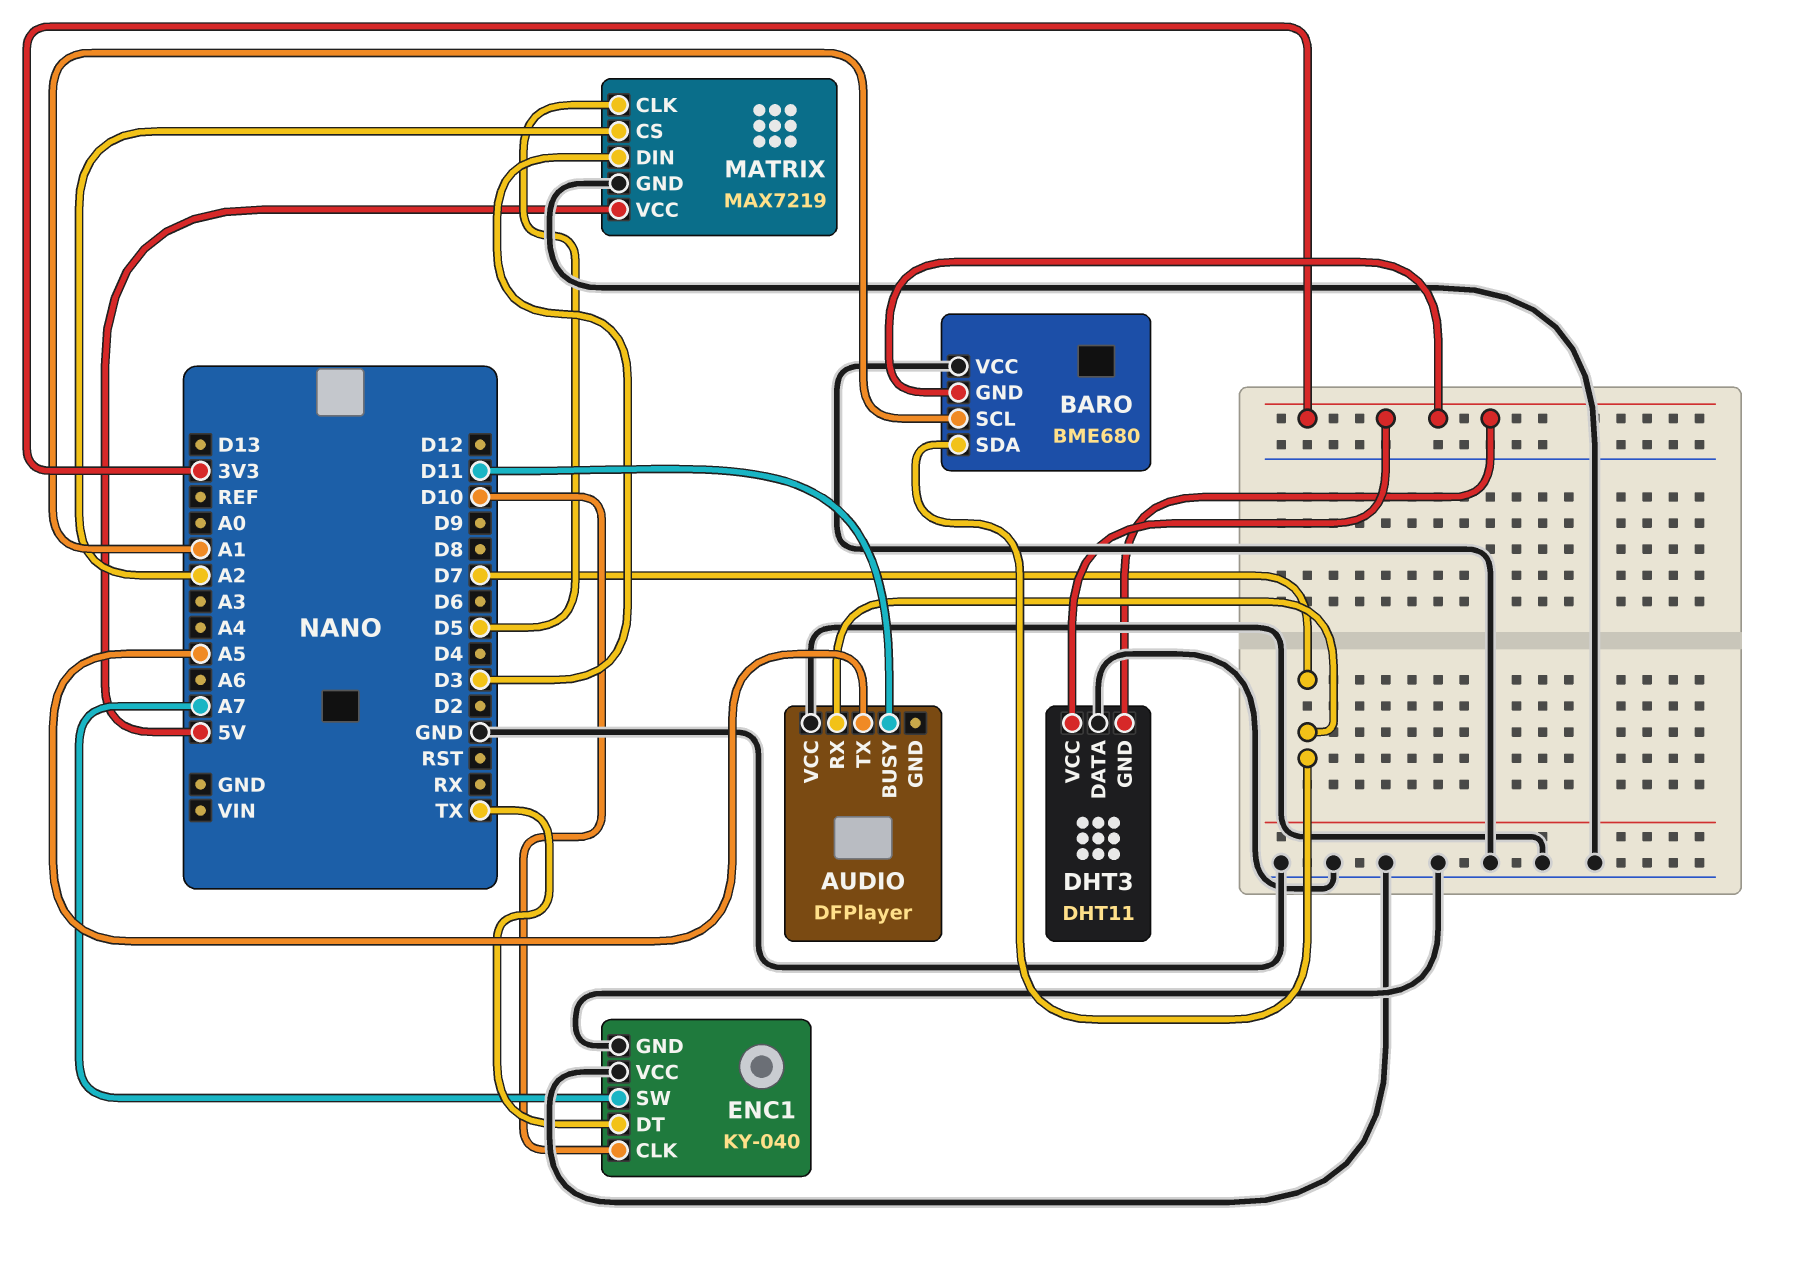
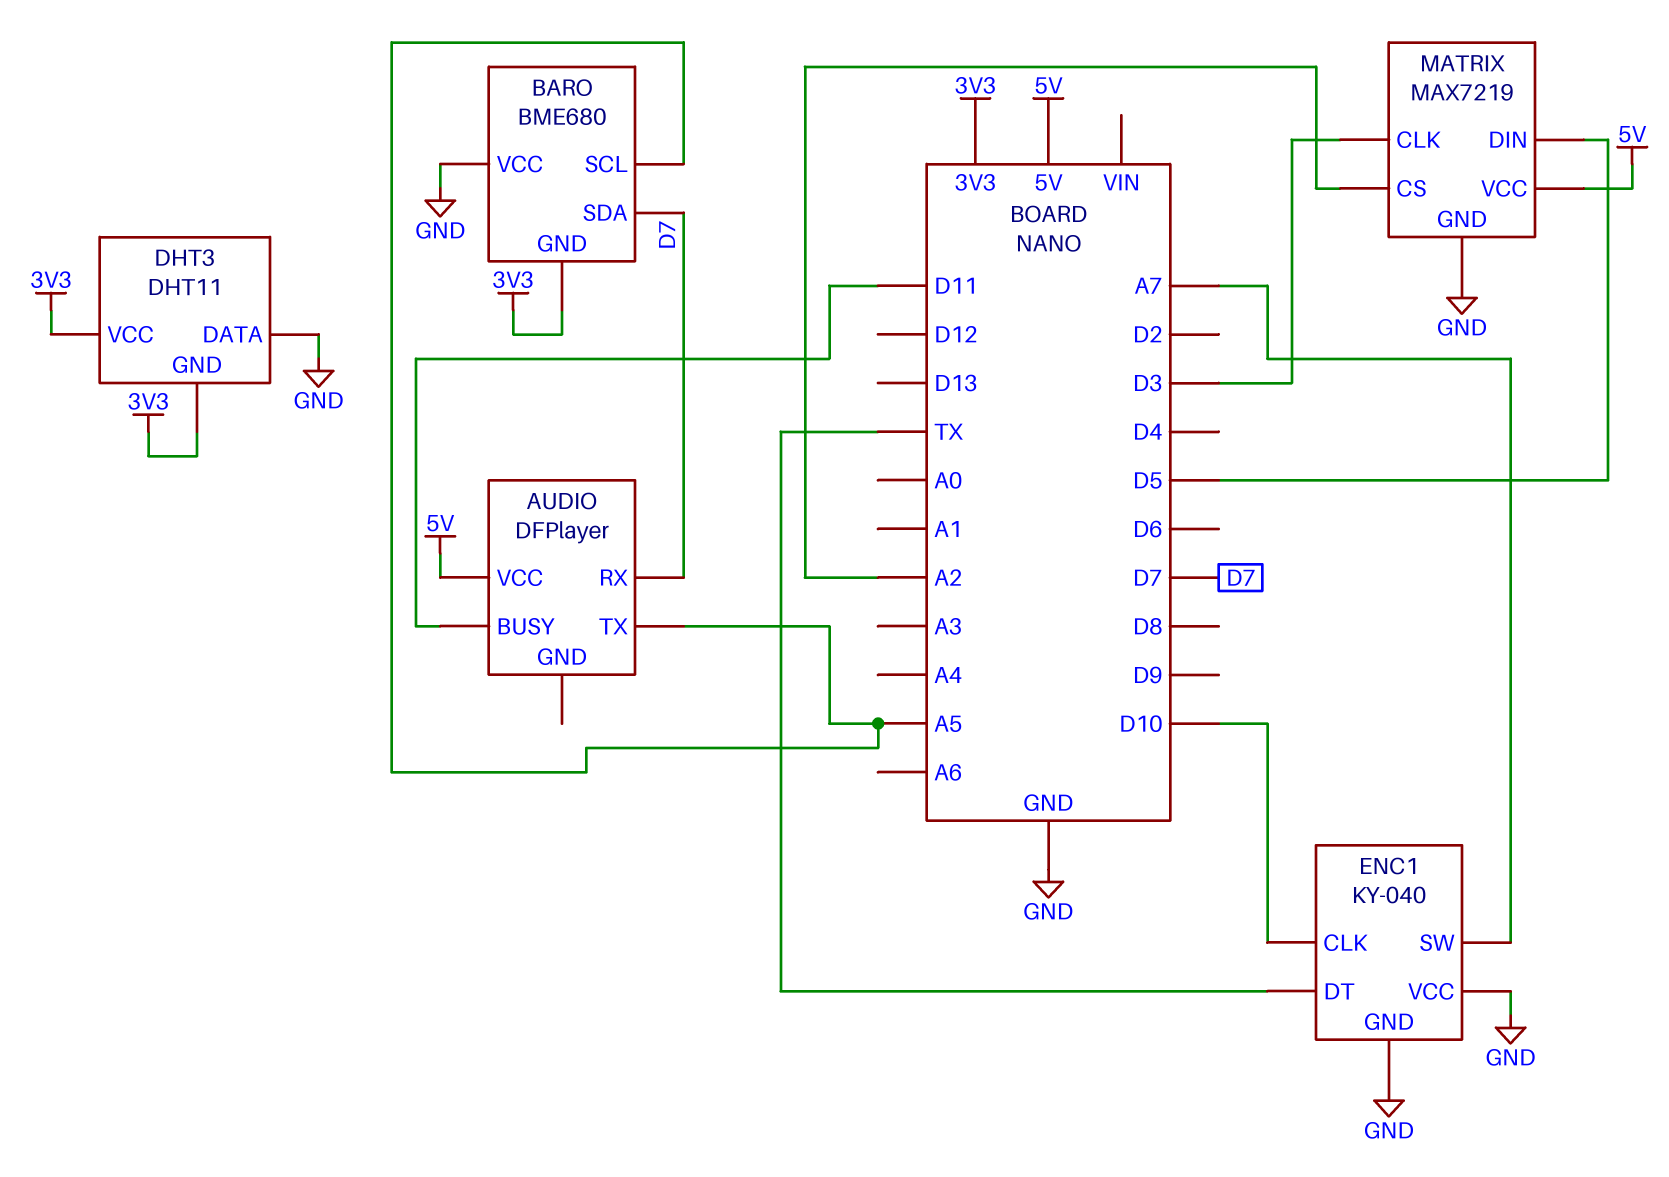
AUDIO pin VCC: GND -> 5V
BARO pin SCL: A1 -> A5
MATRIX pin CLK: D5 -> D3
MATRIX pin DIN: D3 -> D5

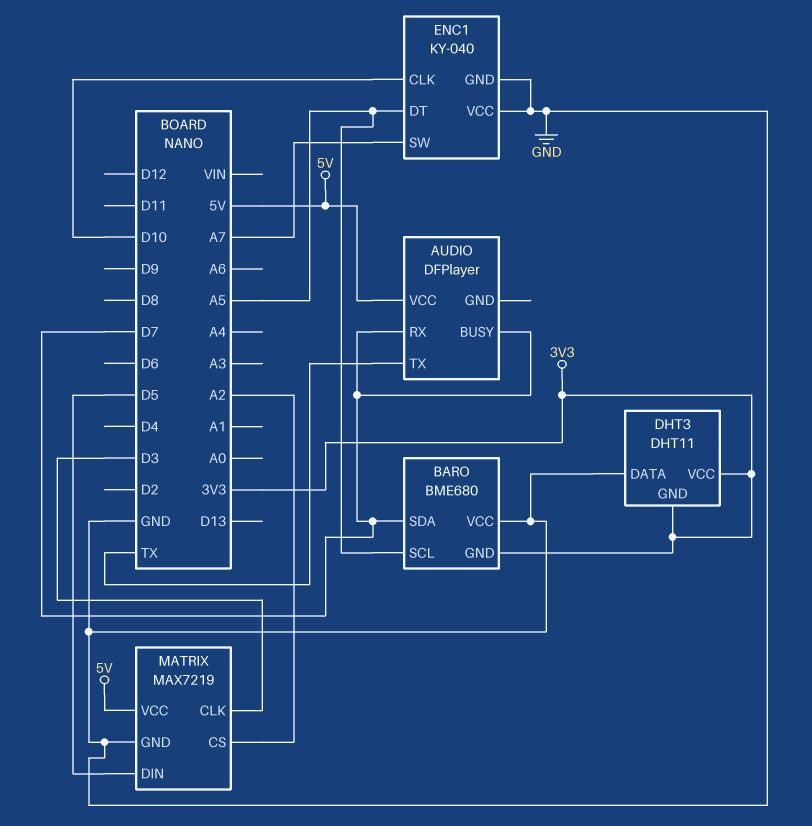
AUDIO pin BUSY: D11 -> D7
AUDIO pin TX: A5 -> TX
ENC1 pin DT: TX -> A5

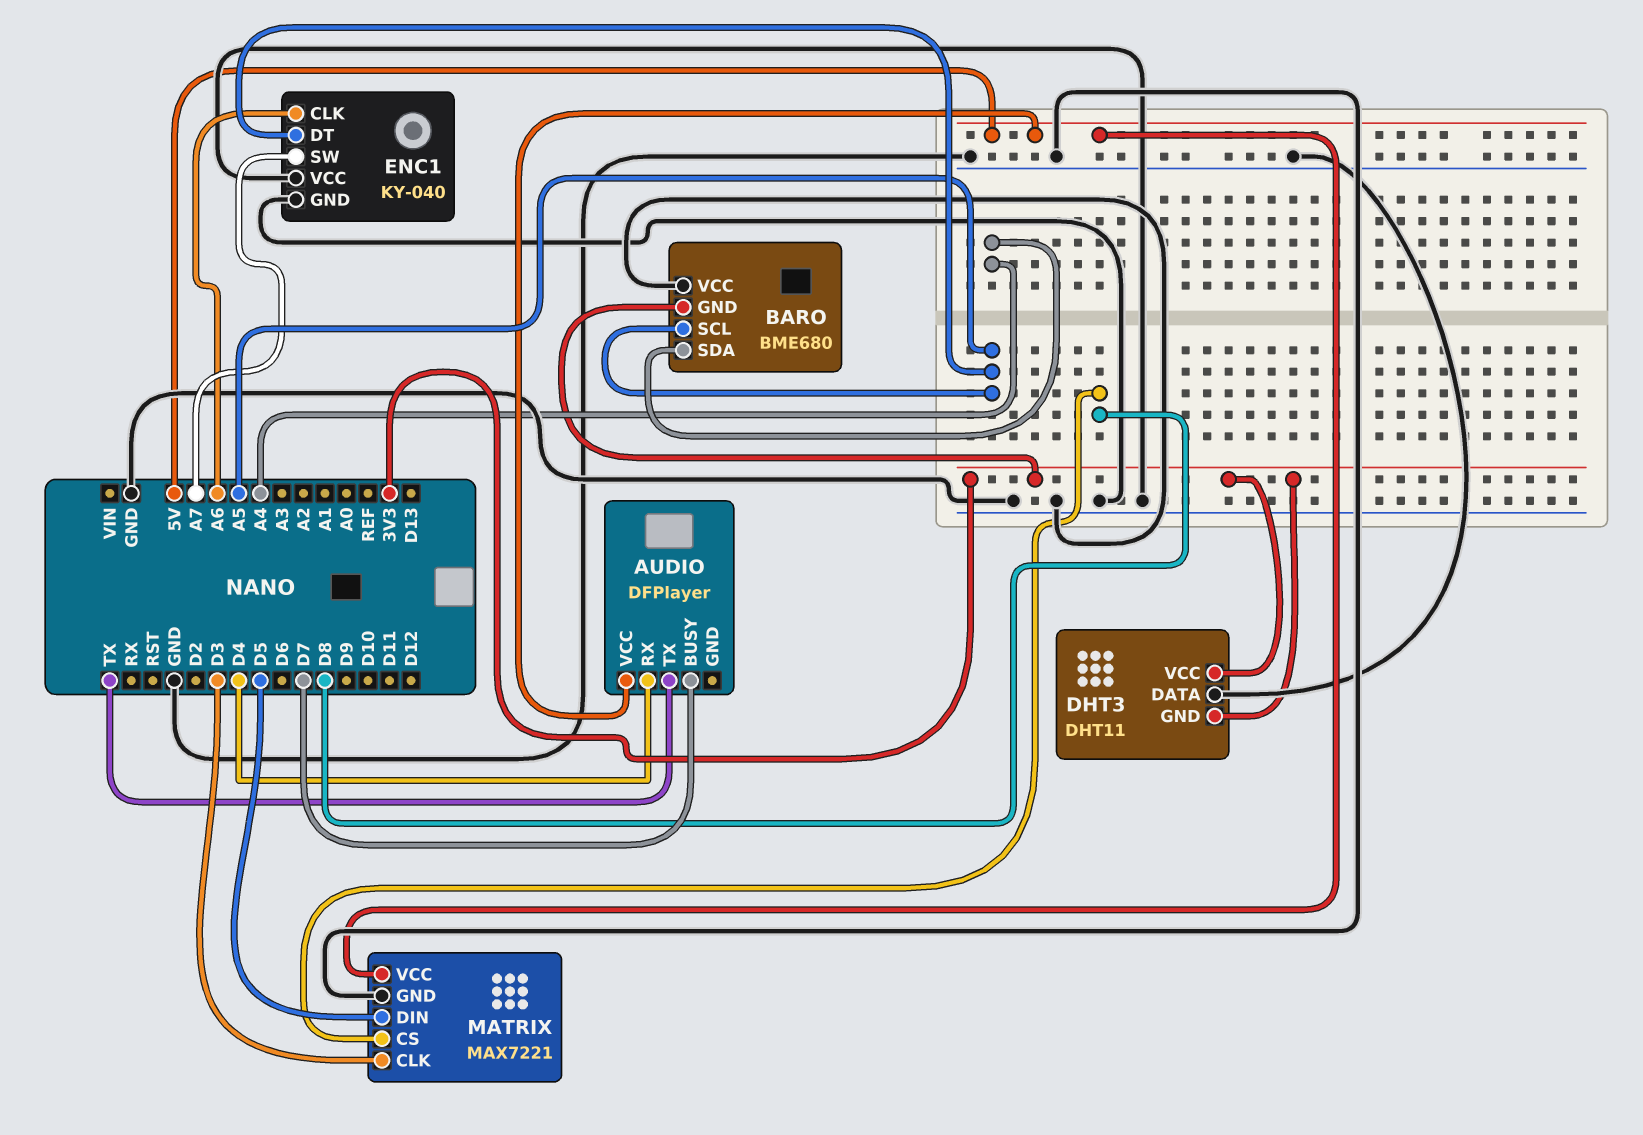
AUDIO pin RX: D7 -> D4
BARO pin SDA: D7 -> A4
ENC1 pin CLK: D10 -> A6
MATRIX: MAX7219 -> MAX7221
MATRIX pin CS: A2 -> D8

